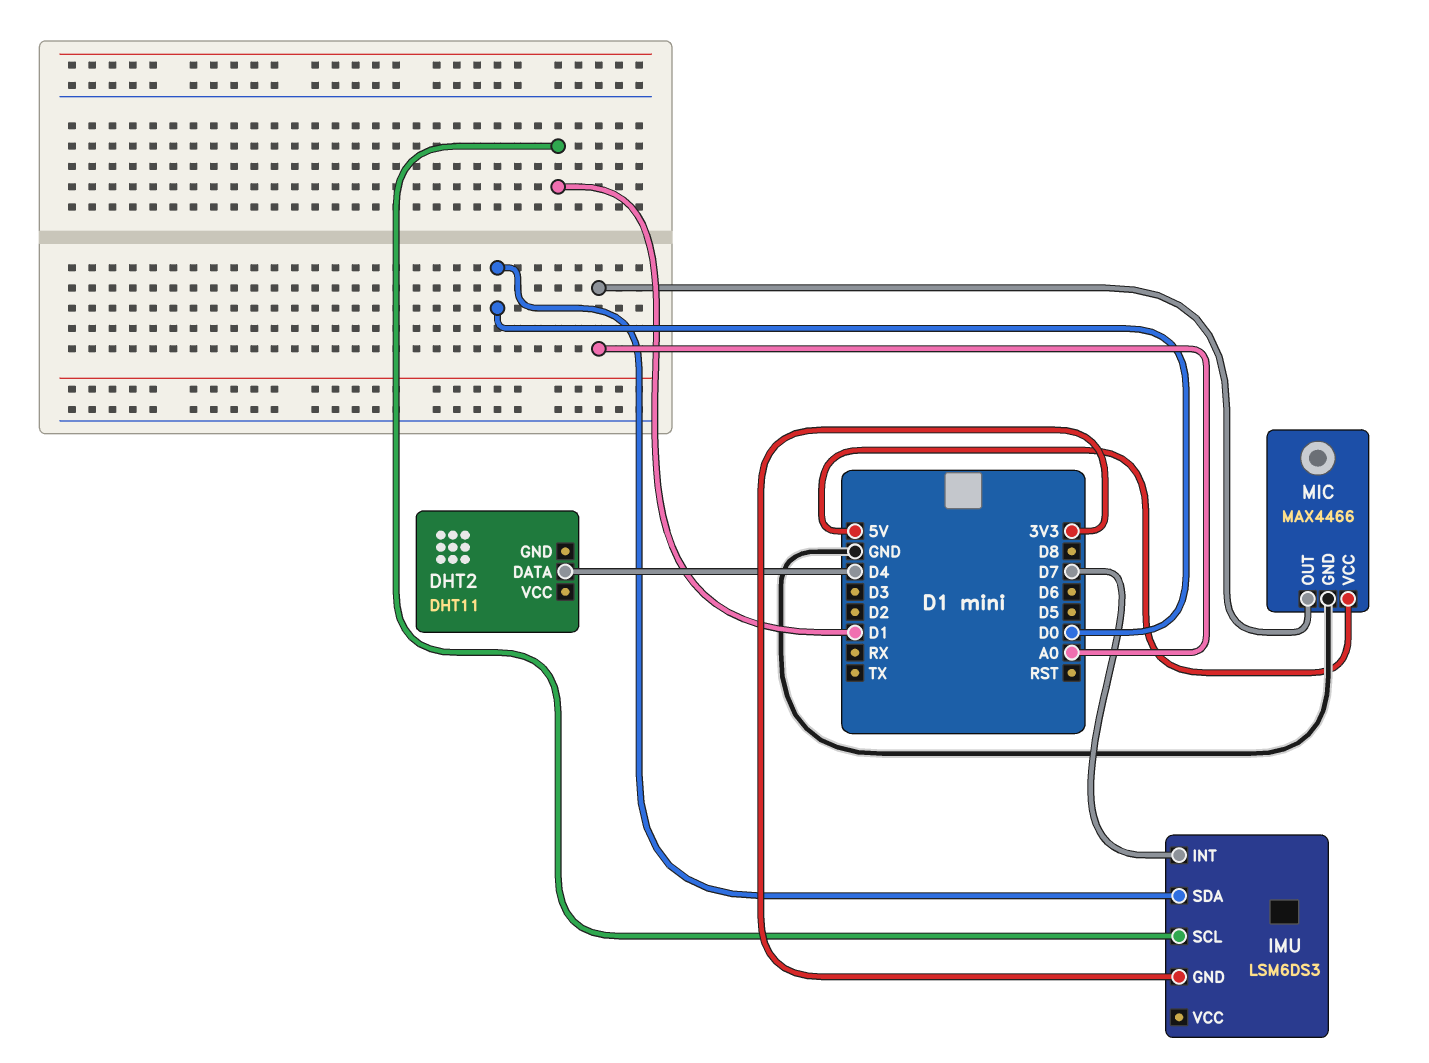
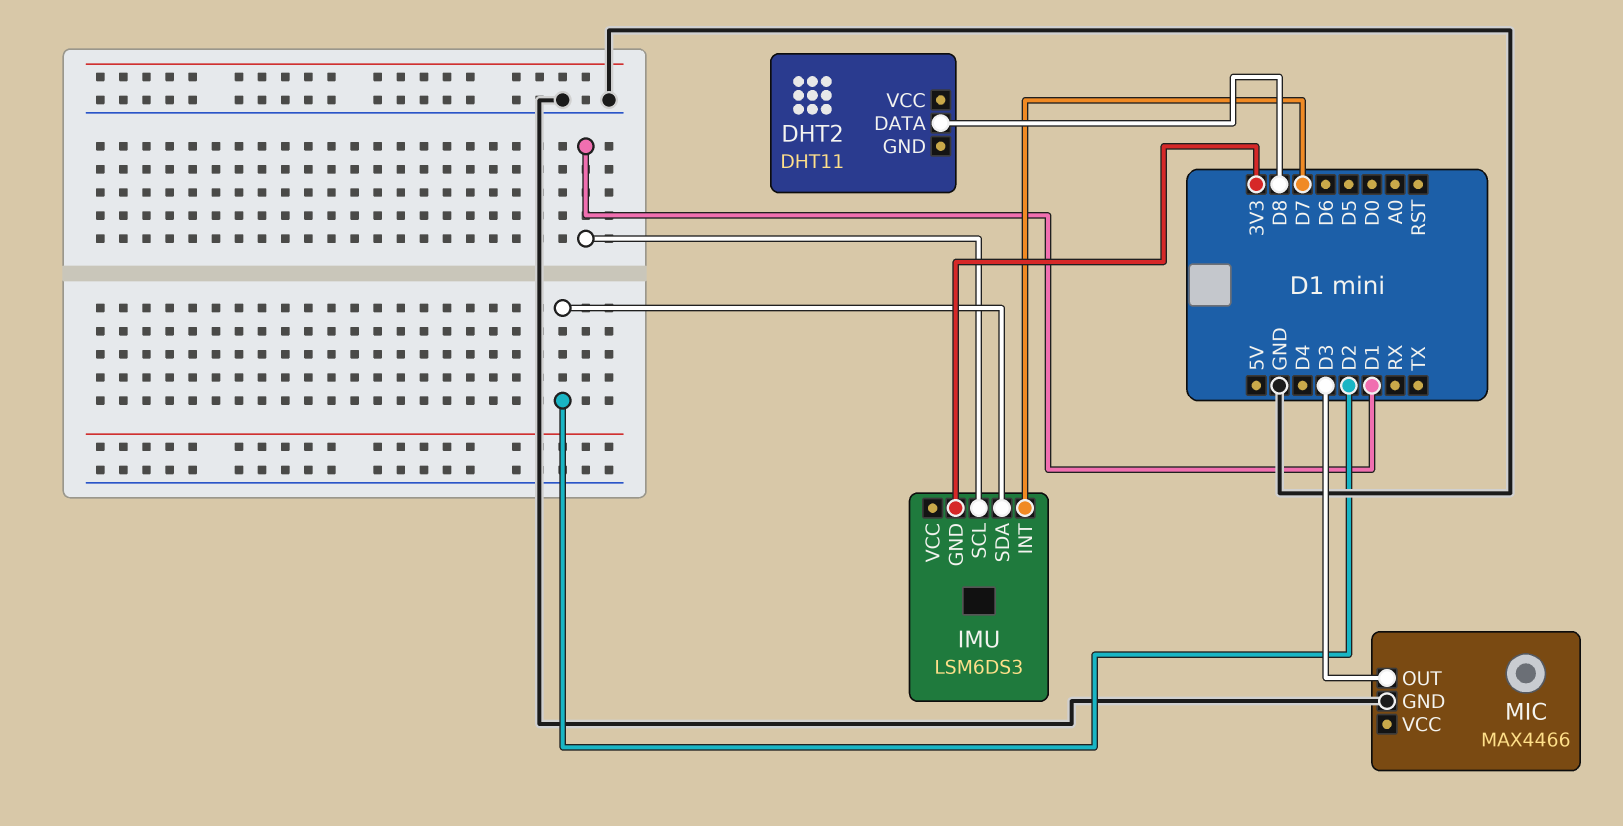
DHT2 pin DATA: D4 -> D8
IMU pin SDA: D0 -> D2
MIC pin OUT: A0 -> D3
MIC pin VCC: 5V -> none

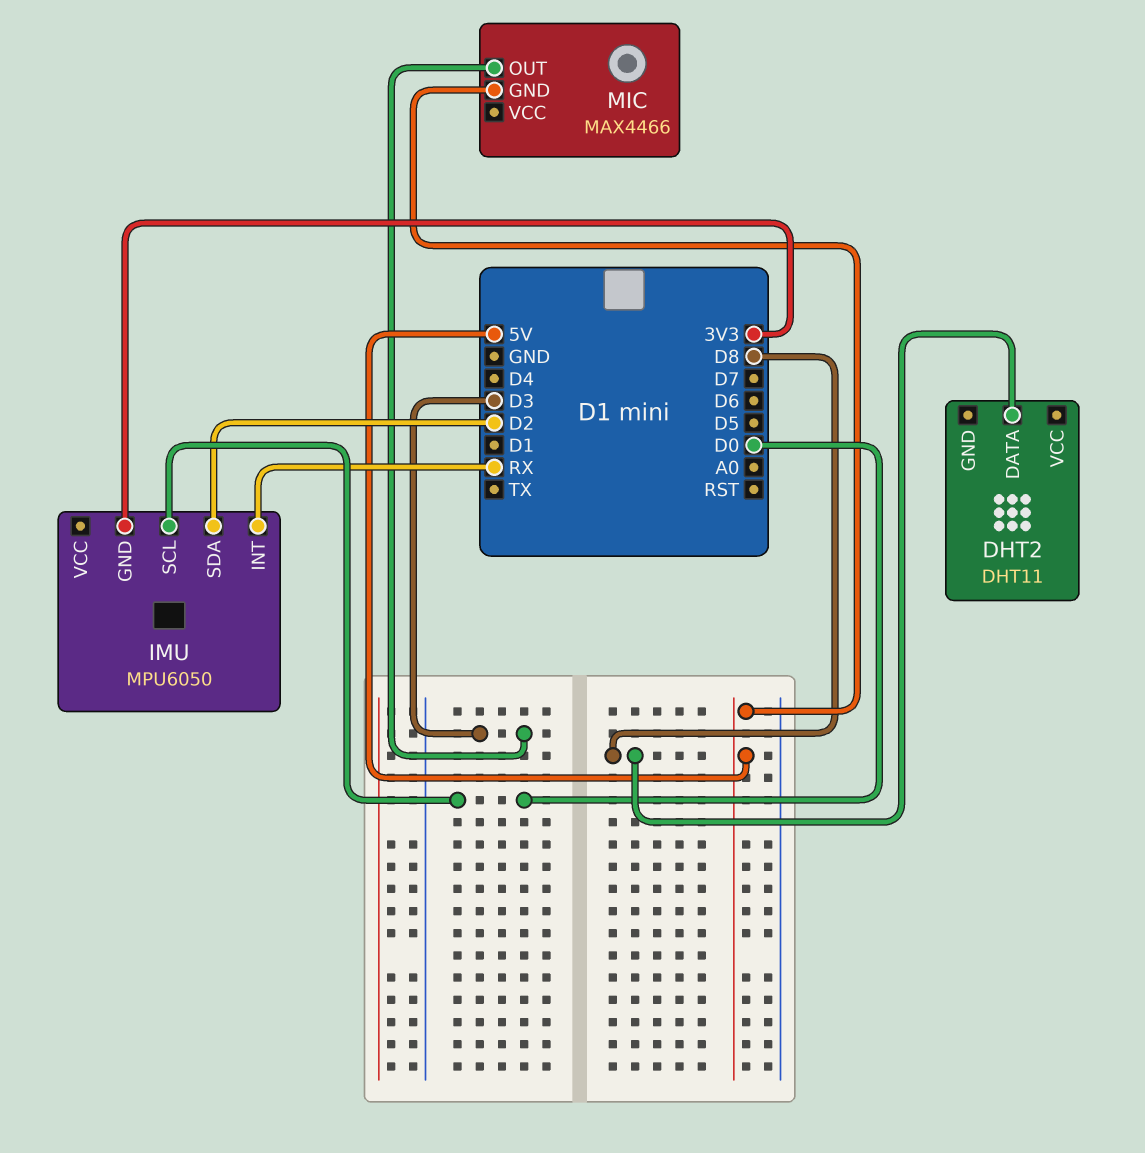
IMU: LSM6DS3 -> MPU6050
IMU pin INT: D7 -> RX
IMU pin SCL: D1 -> D0
MIC pin GND: GND -> 5V

